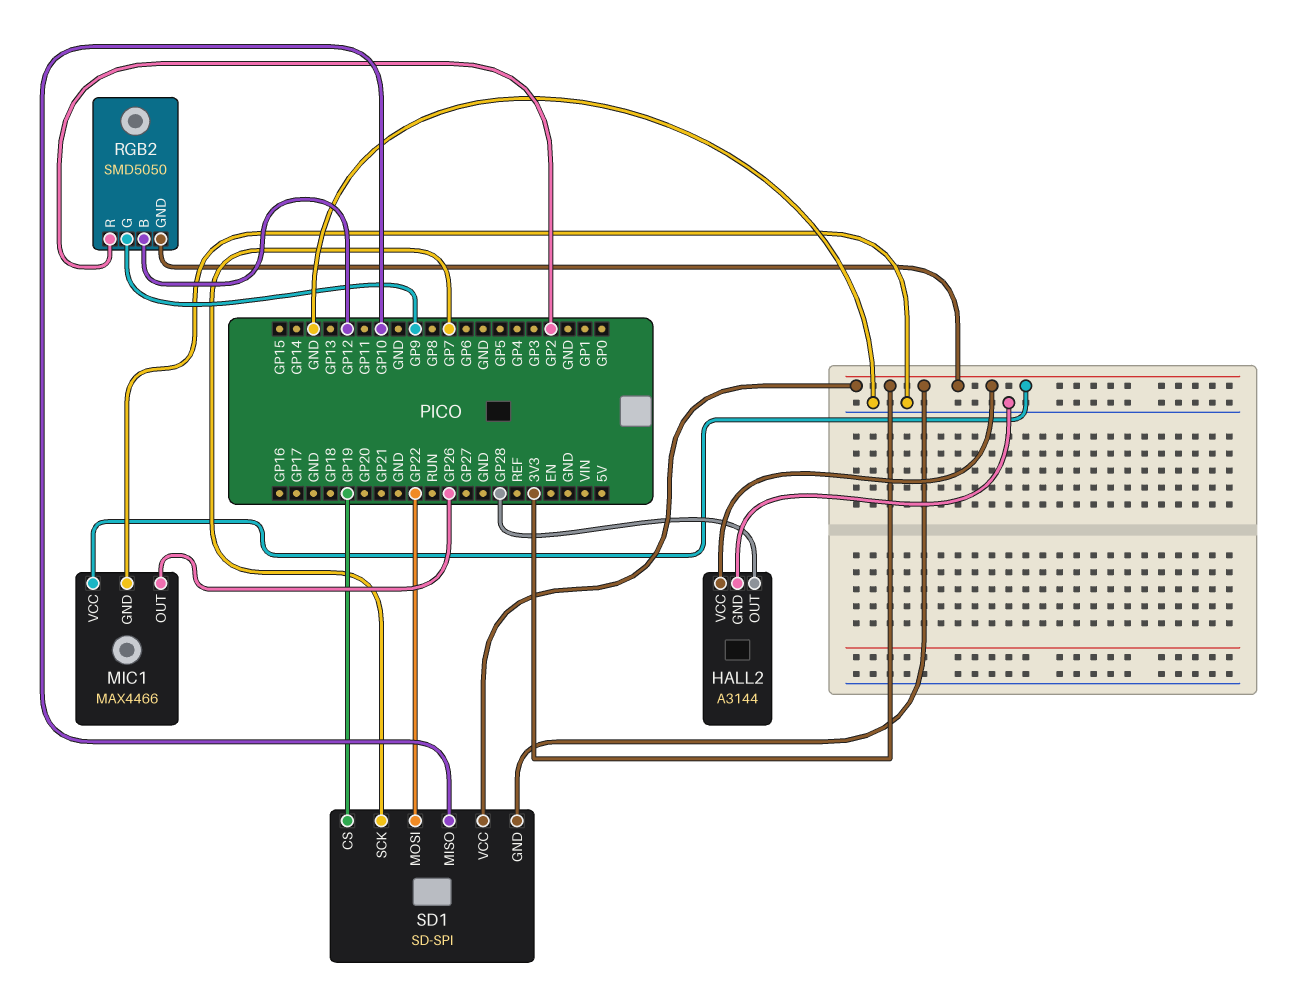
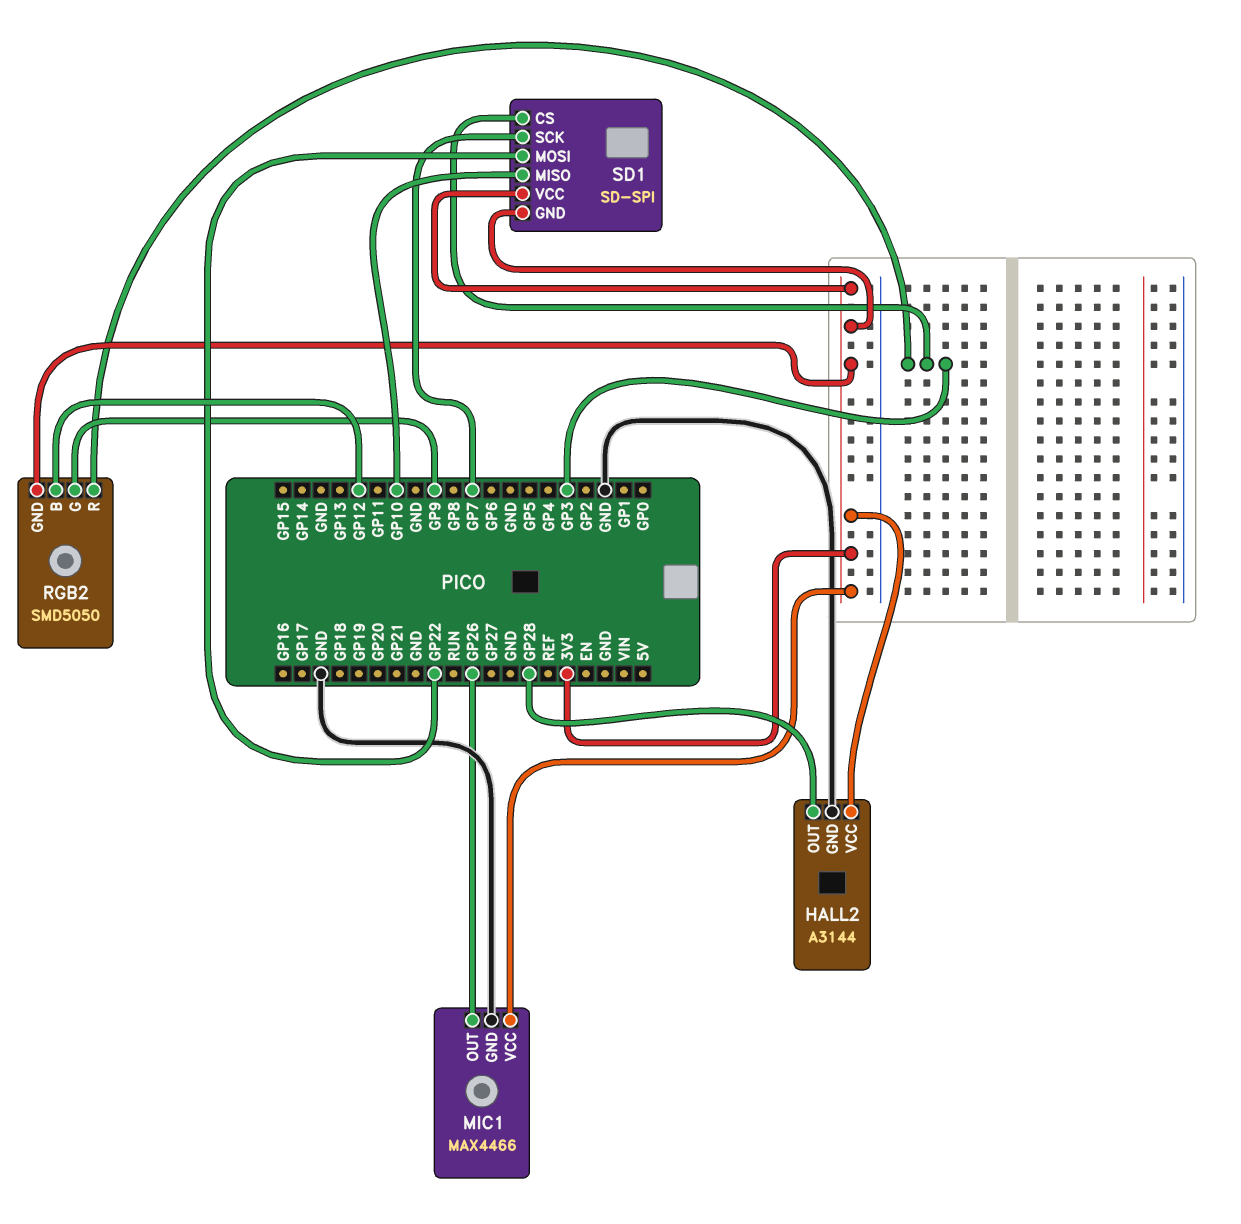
RGB2 pin R: GP2 -> GP3
SD1 pin CS: GP19 -> GP3

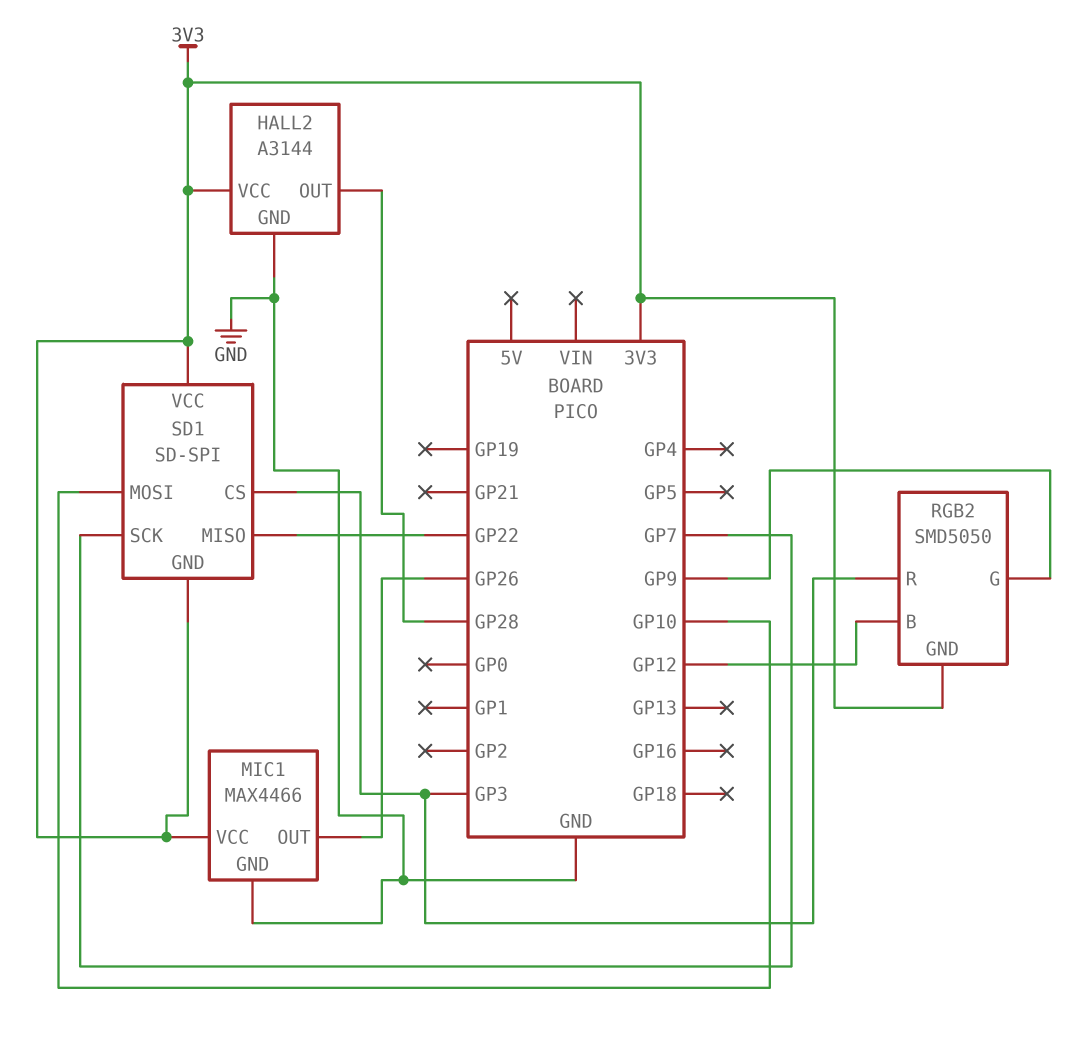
SD1 pin MISO: GP10 -> GP22
SD1 pin MOSI: GP22 -> GP10

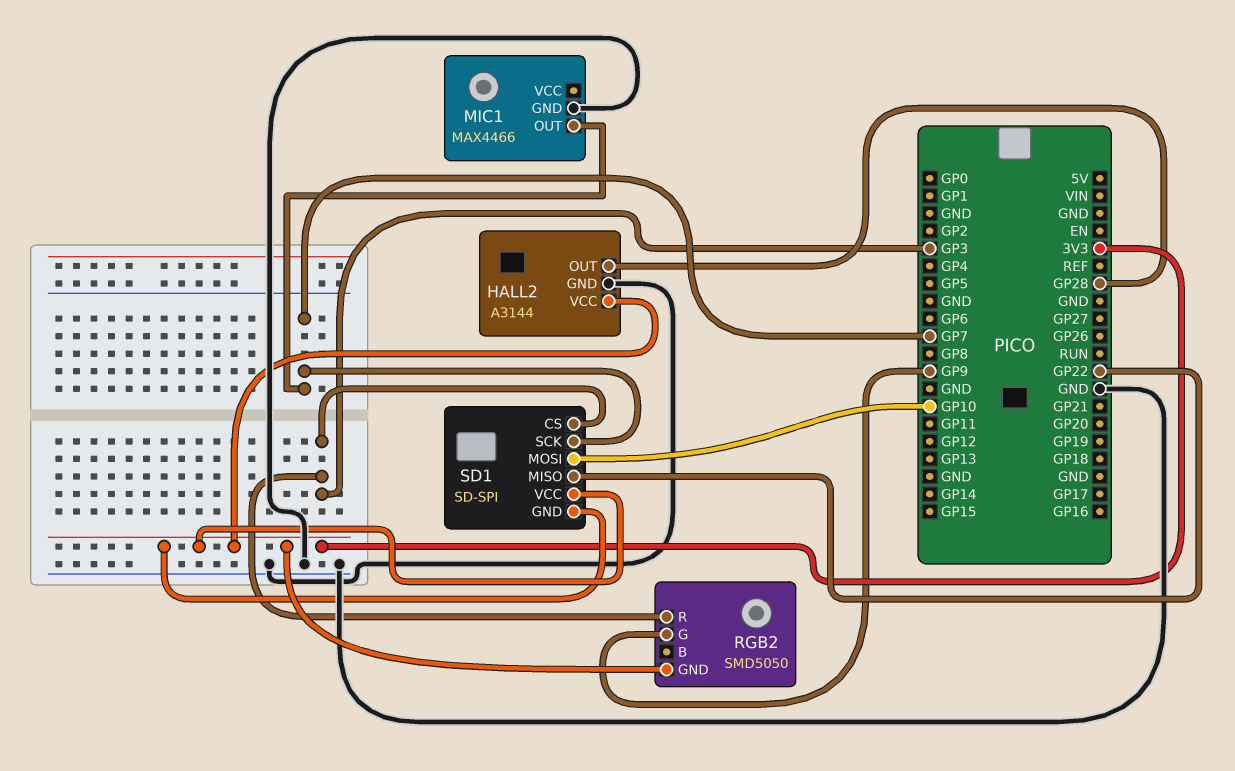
MIC1 pin OUT: GP26 -> GP7
MIC1 pin VCC: 3V3 -> none
RGB2 pin B: GP12 -> none

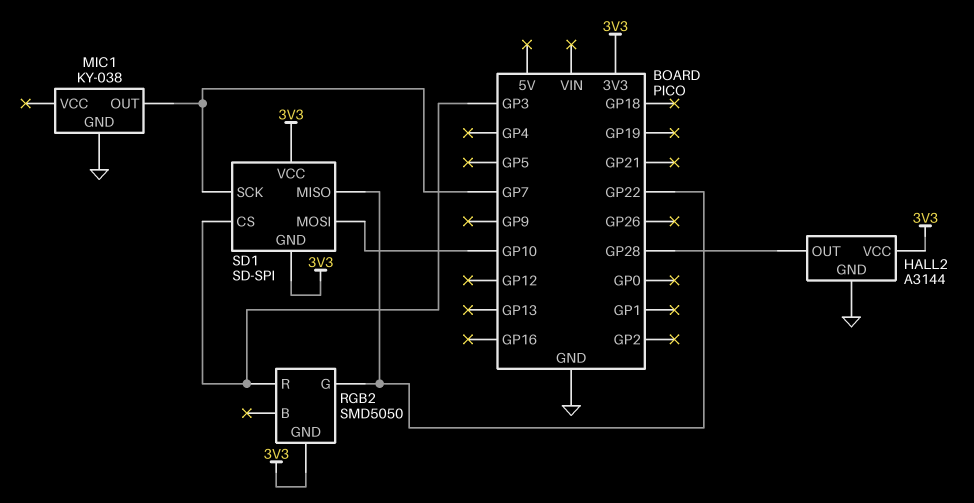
MIC1: MAX4466 -> KY-038
RGB2 pin G: GP9 -> GP22

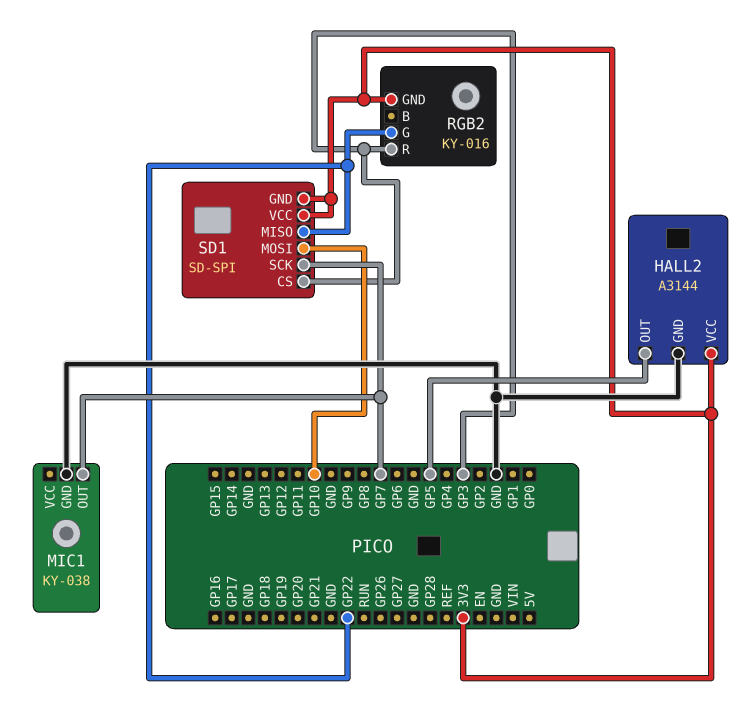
HALL2 pin OUT: GP28 -> GP5
RGB2: SMD5050 -> KY-016

